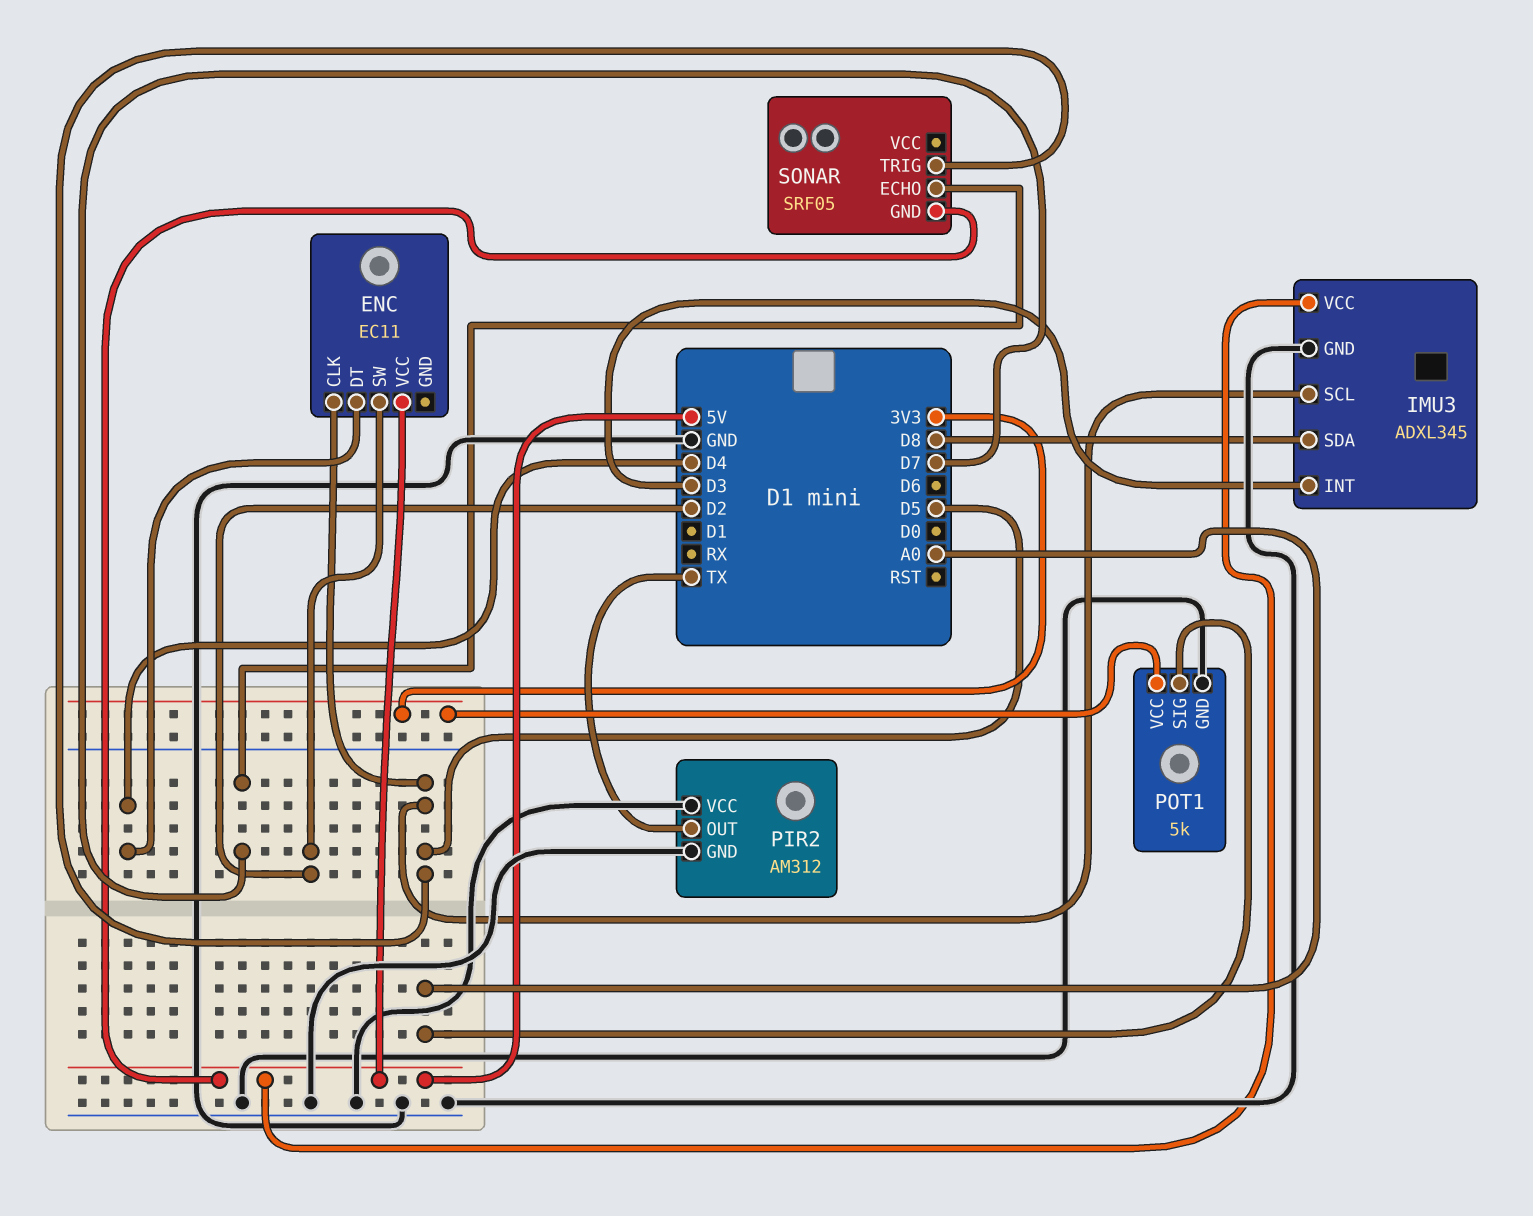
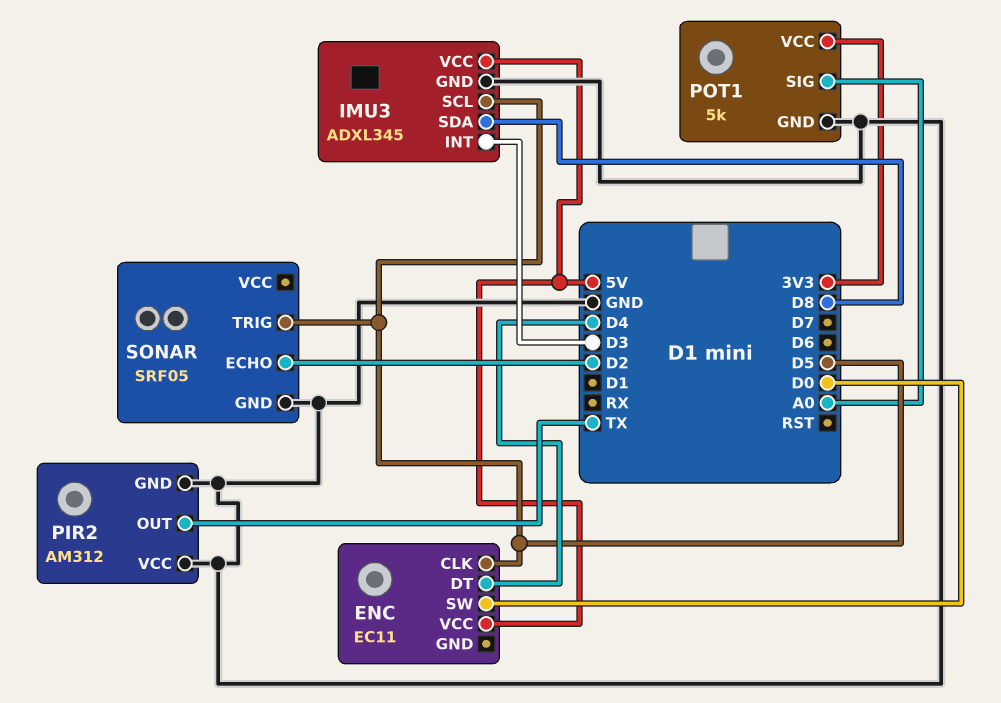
ENC pin SW: D2 -> D0
SONAR pin ECHO: D7 -> D2
SONAR pin GND: 5V -> GND

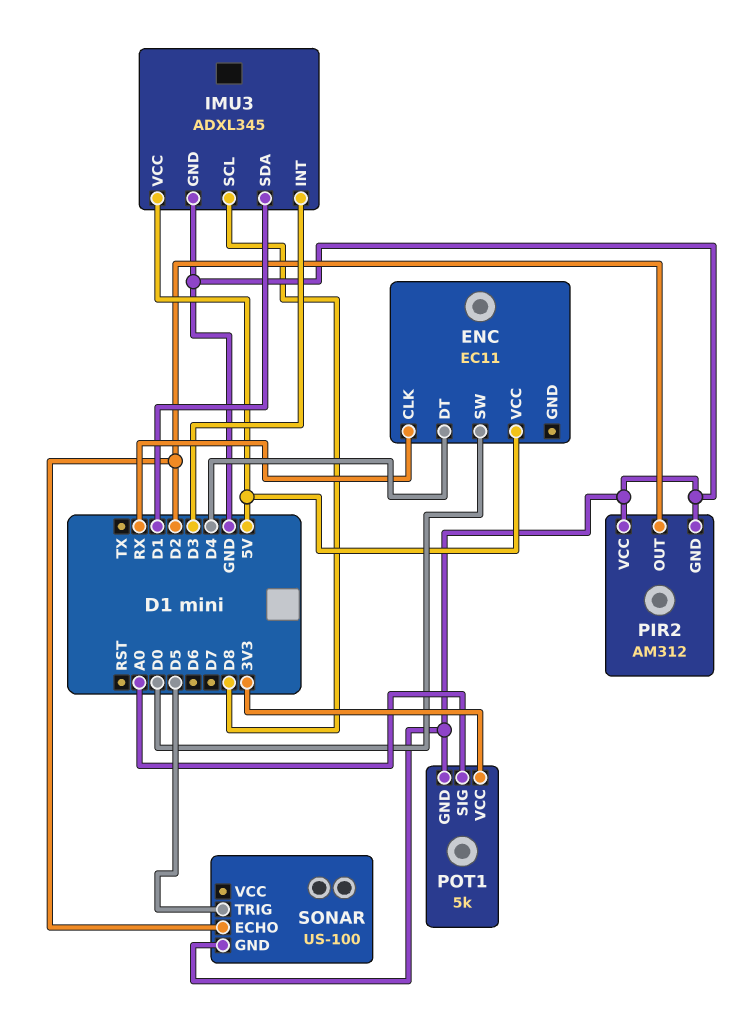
ENC pin CLK: D5 -> RX
IMU3 pin SCL: D5 -> D8
IMU3 pin SDA: D8 -> D1
PIR2 pin OUT: TX -> D2
SONAR: SRF05 -> US-100

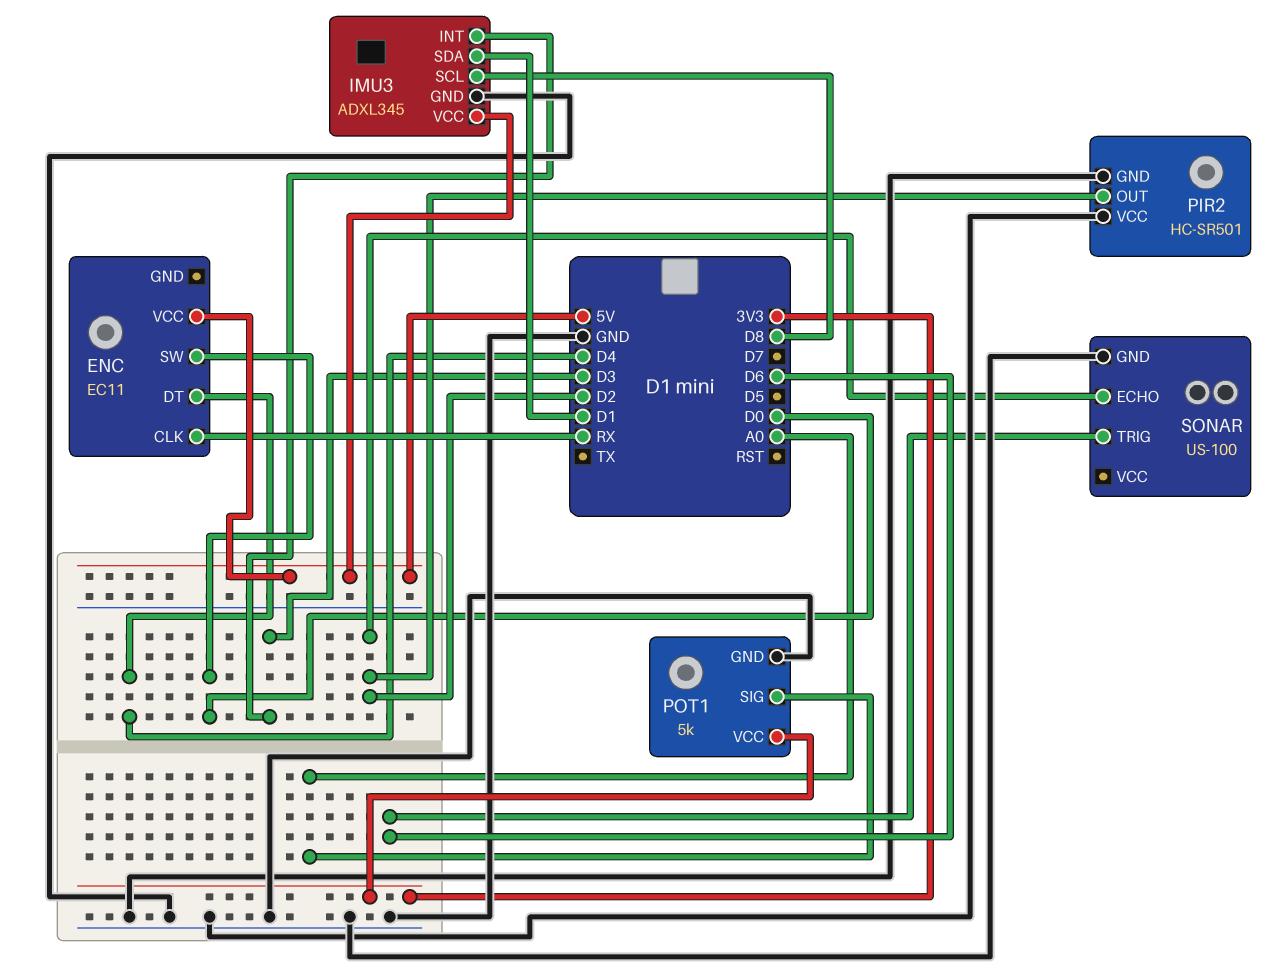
PIR2: AM312 -> HC-SR501
SONAR pin TRIG: D5 -> D6

